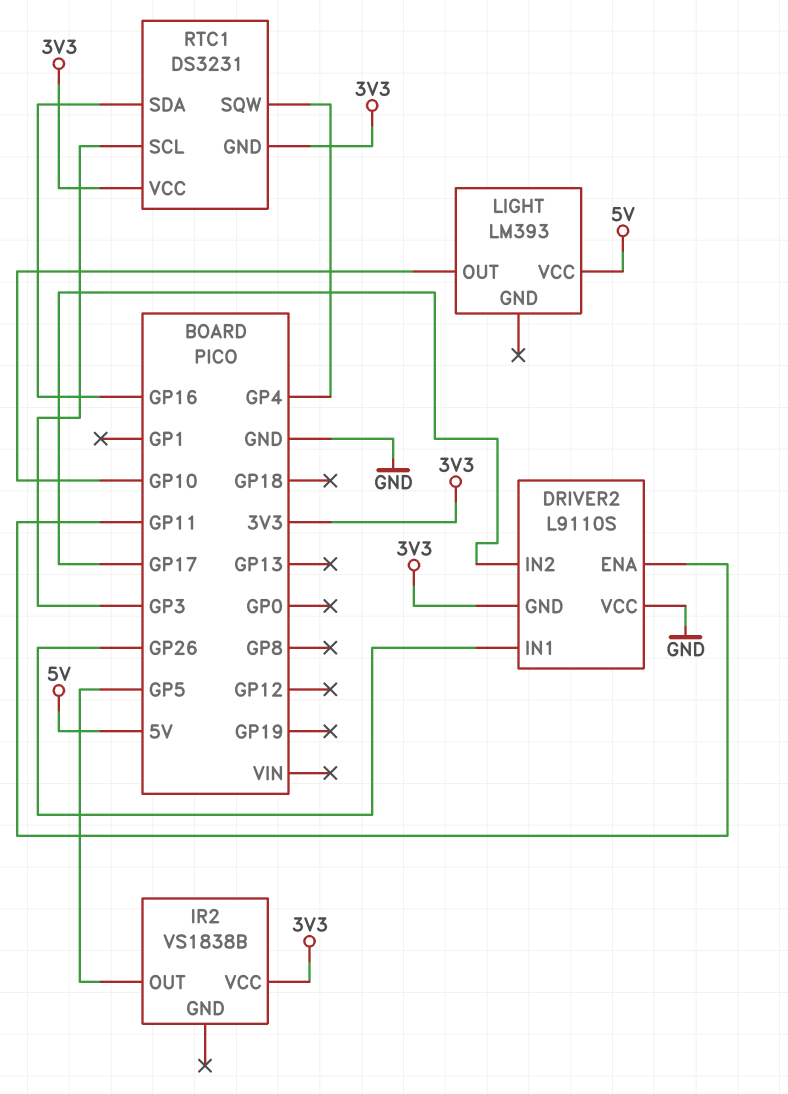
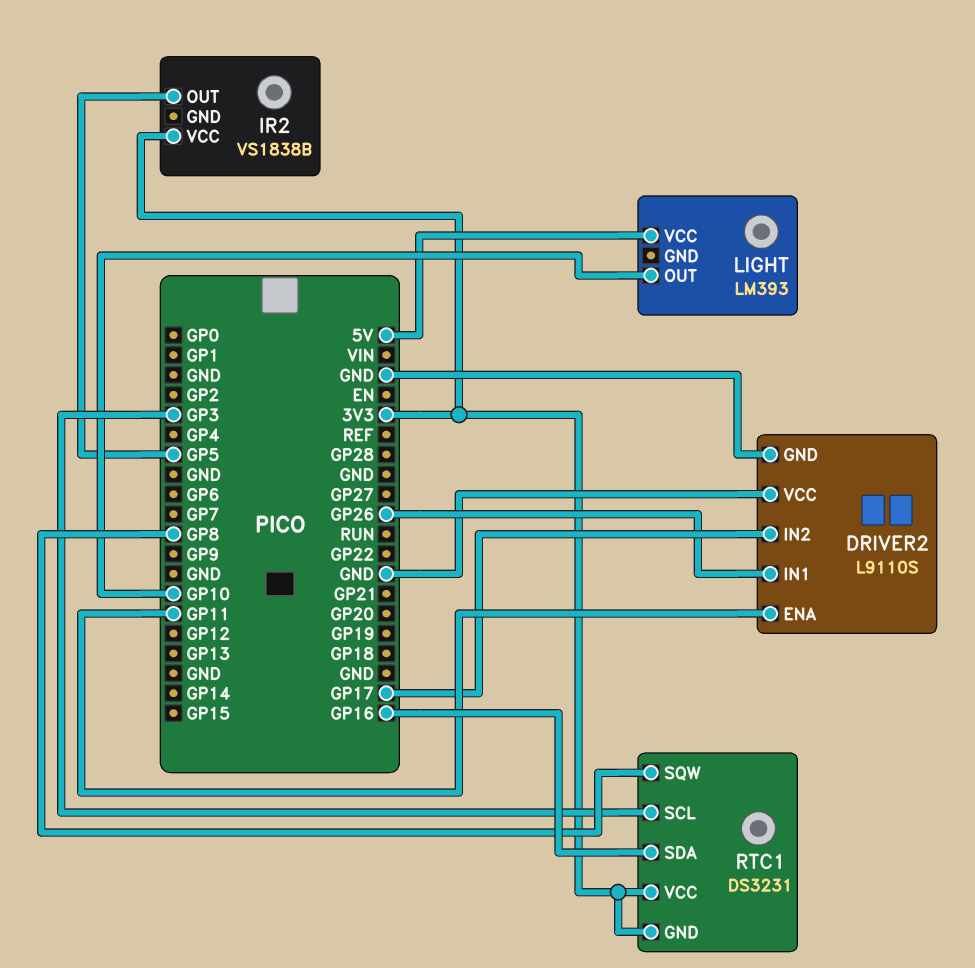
DRIVER2 pin GND: 3V3 -> GND
RTC1 pin SQW: GP4 -> GP8

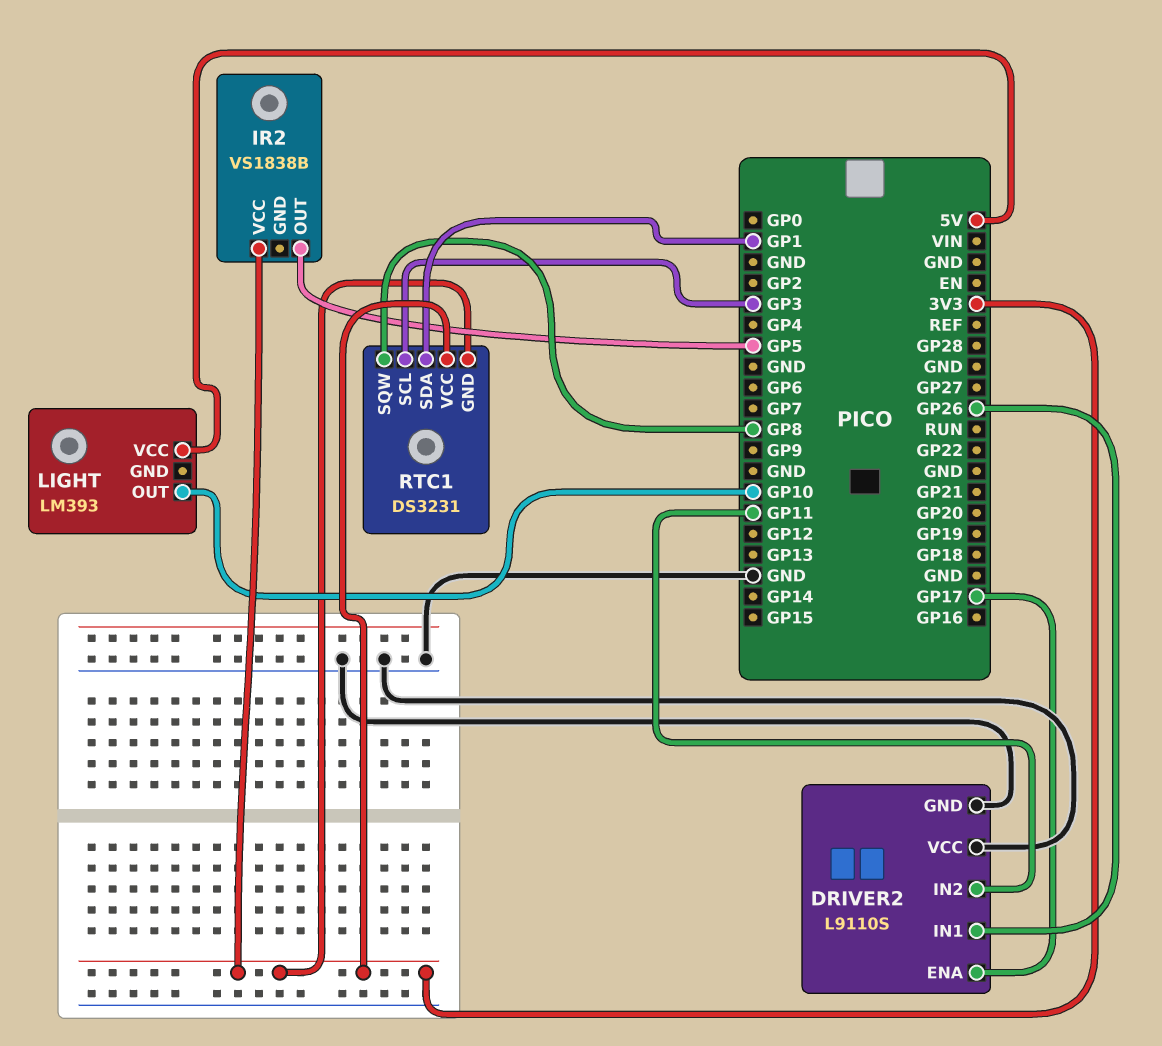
DRIVER2 pin ENA: GP11 -> GP17
DRIVER2 pin IN2: GP17 -> GP11
RTC1 pin SDA: GP16 -> GP1

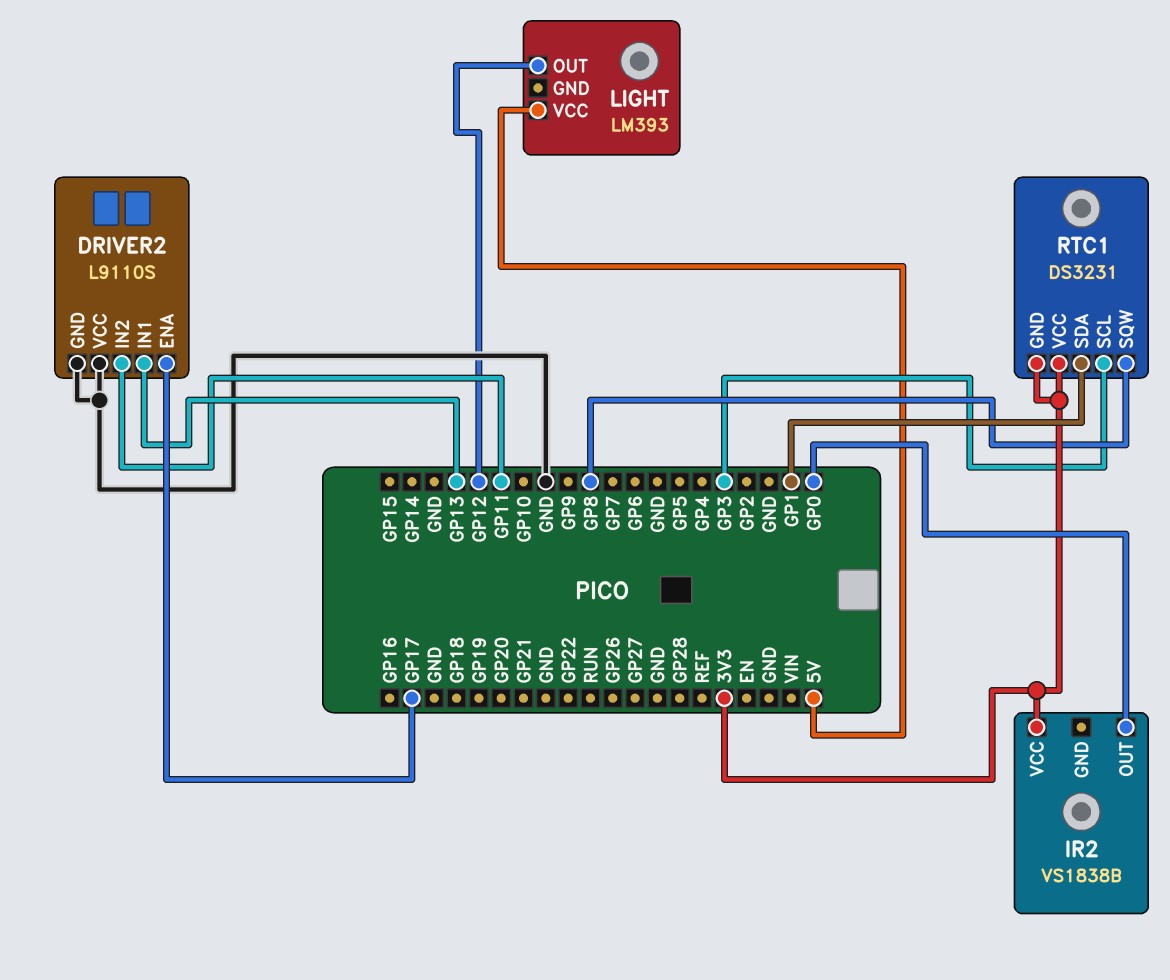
DRIVER2 pin IN1: GP26 -> GP13
IR2 pin OUT: GP5 -> GP0
LIGHT pin OUT: GP10 -> GP12

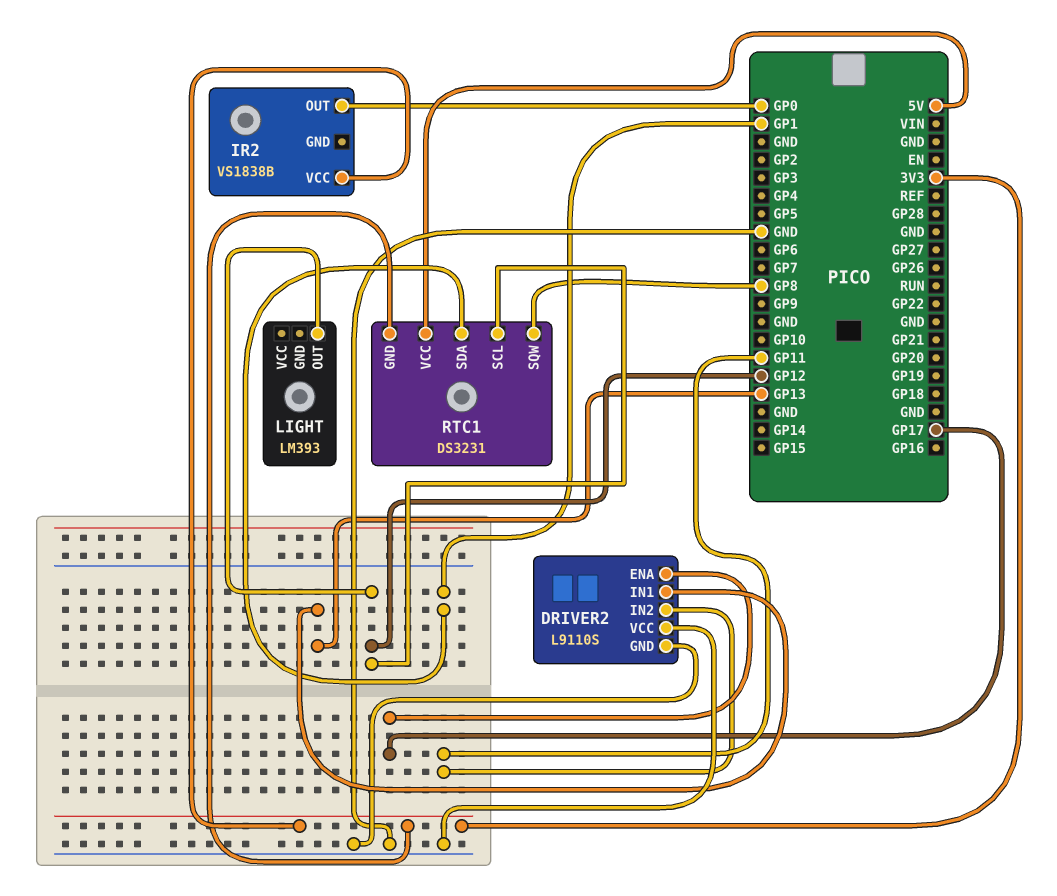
LIGHT pin VCC: 5V -> none
RTC1 pin SCL: GP3 -> GP12
RTC1 pin VCC: 3V3 -> 5V

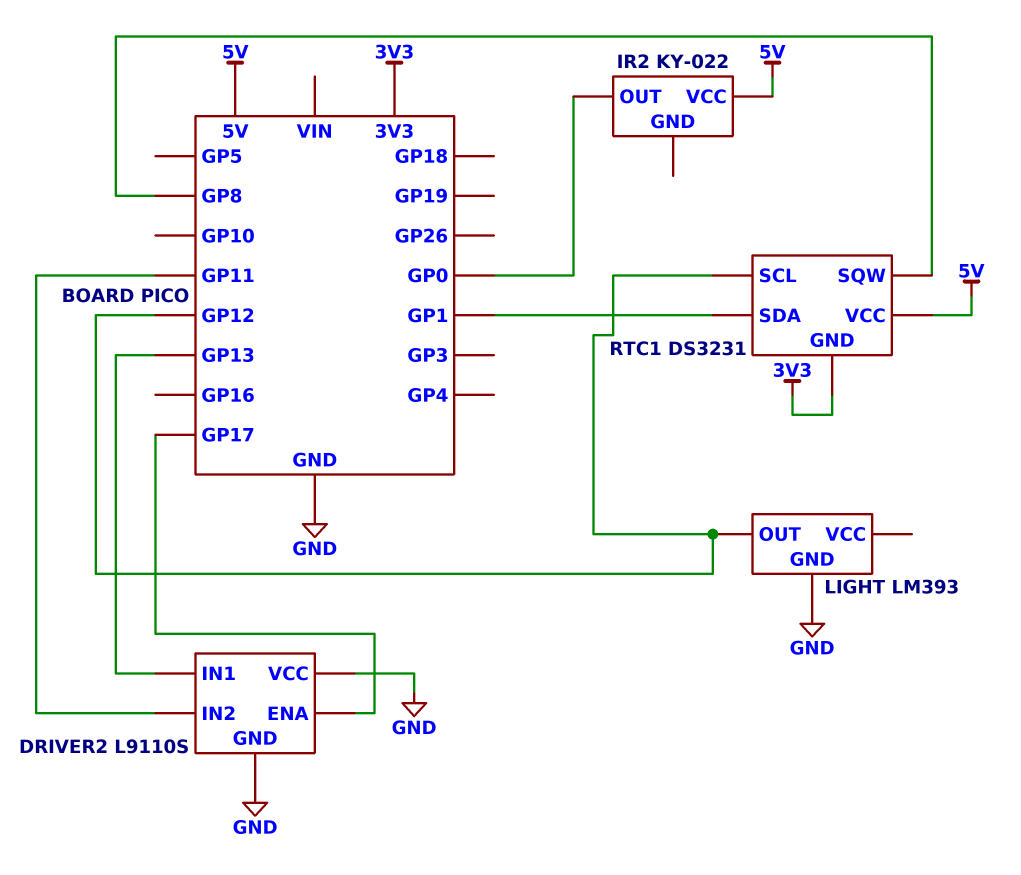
IR2: VS1838B -> KY-022
IR2 pin VCC: 3V3 -> 5V
LIGHT pin GND: none -> GND

